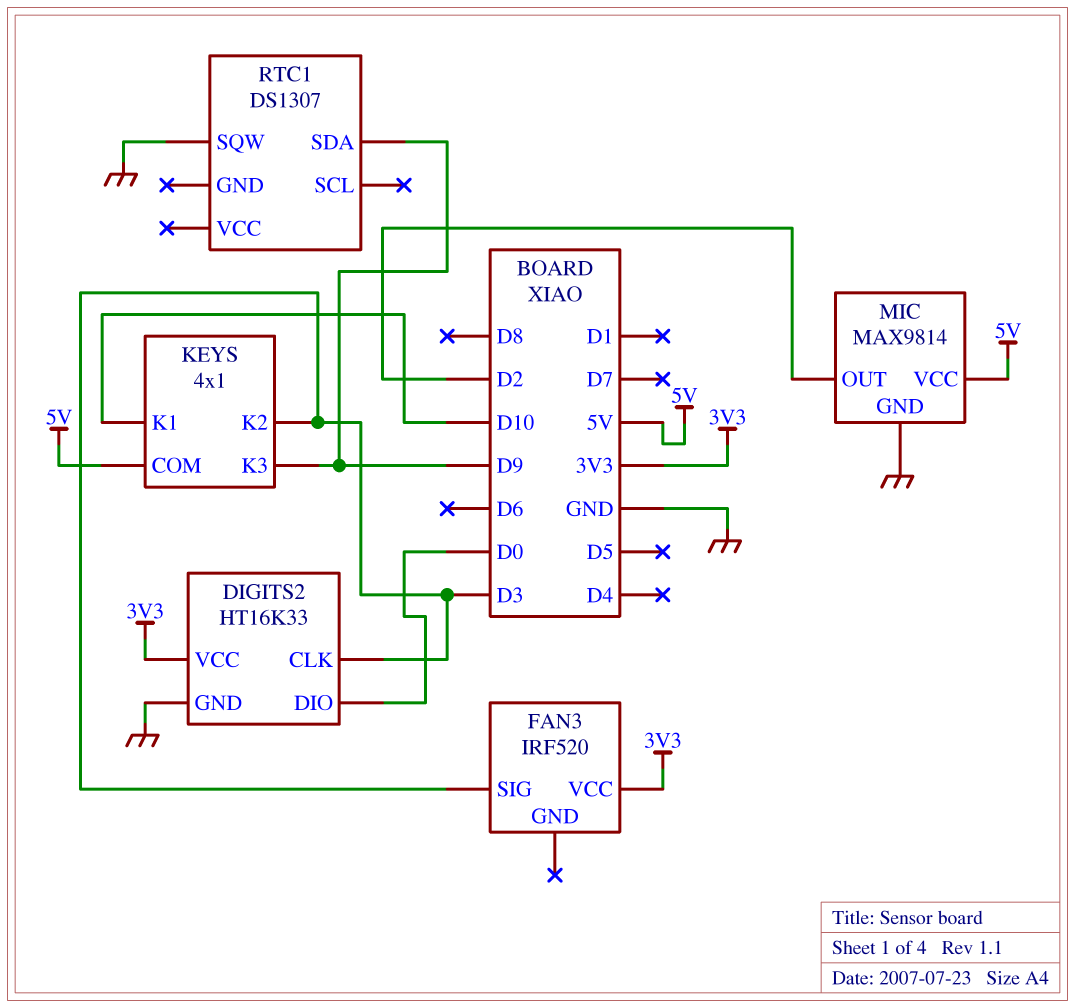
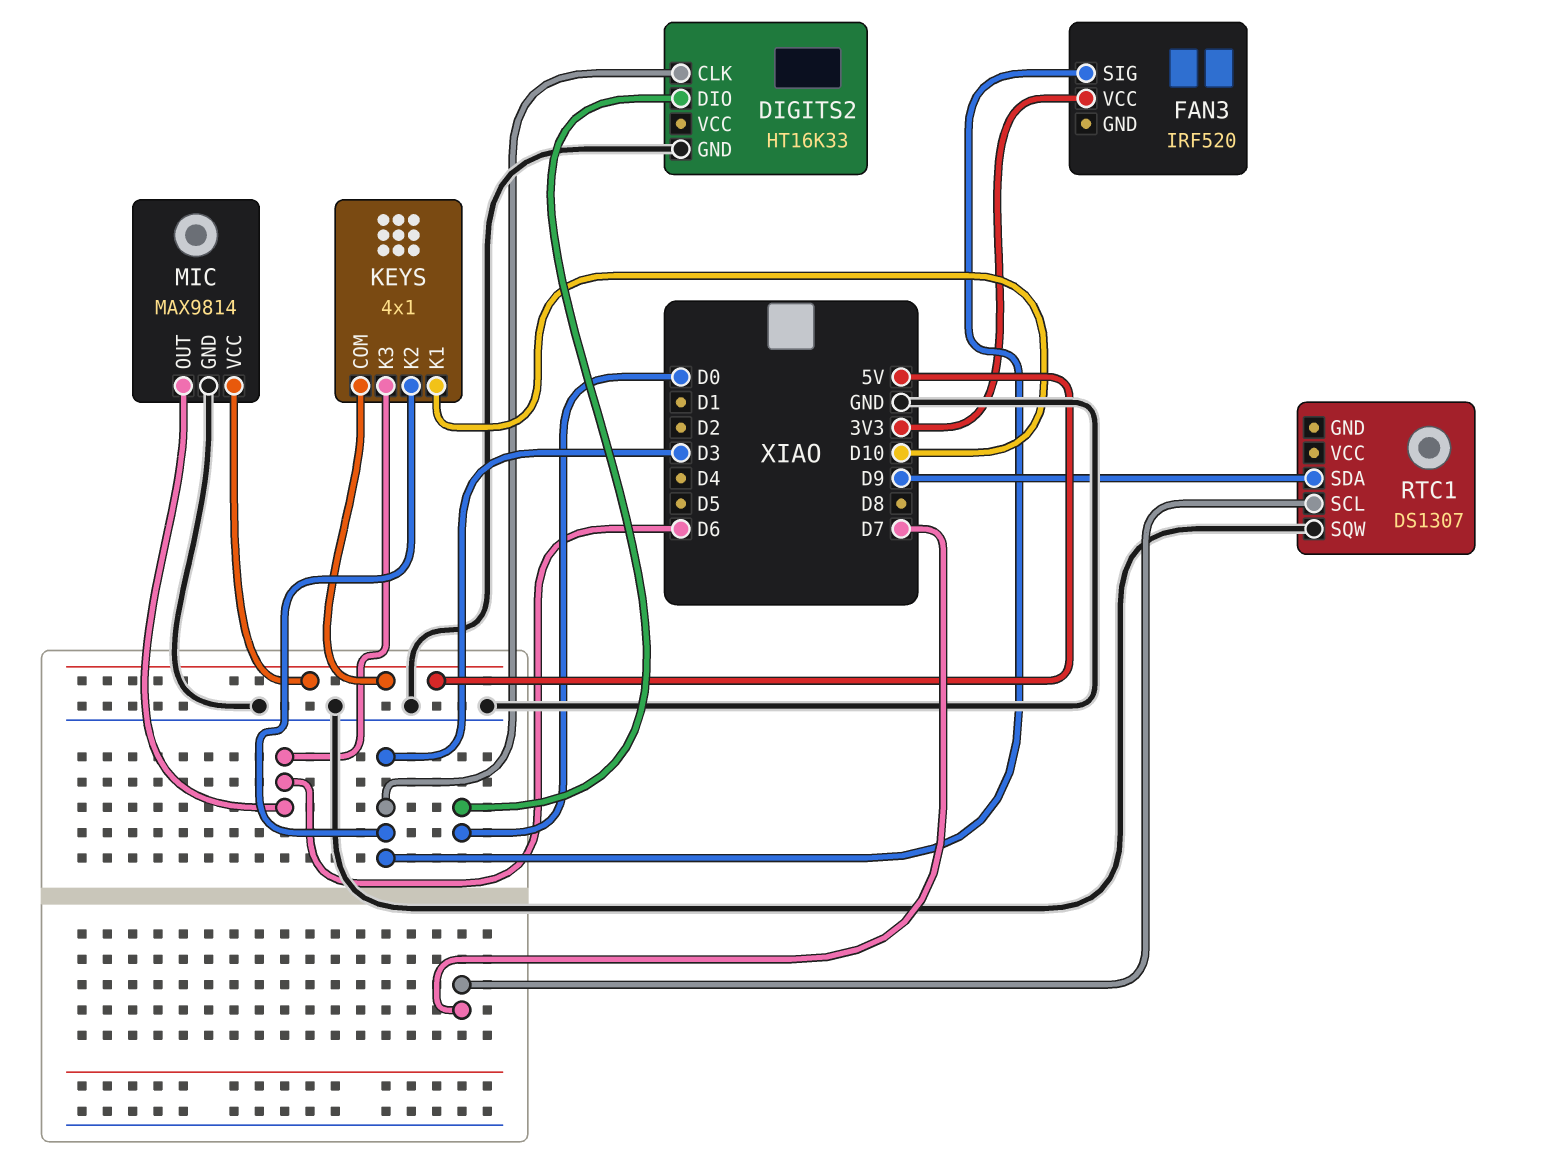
DIGITS2 pin VCC: 3V3 -> none
KEYS pin K3: D9 -> D6
MIC pin OUT: D2 -> D6
RTC1 pin SCL: none -> D7

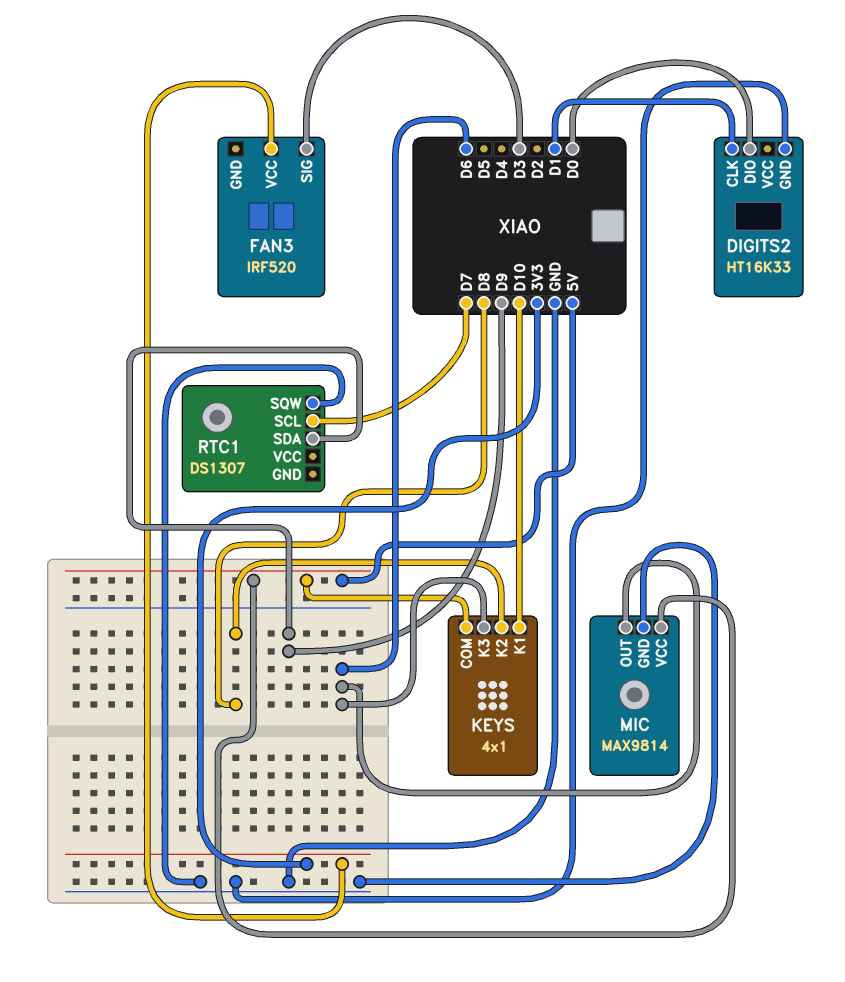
DIGITS2 pin CLK: D3 -> D1
KEYS pin K2: D3 -> D8

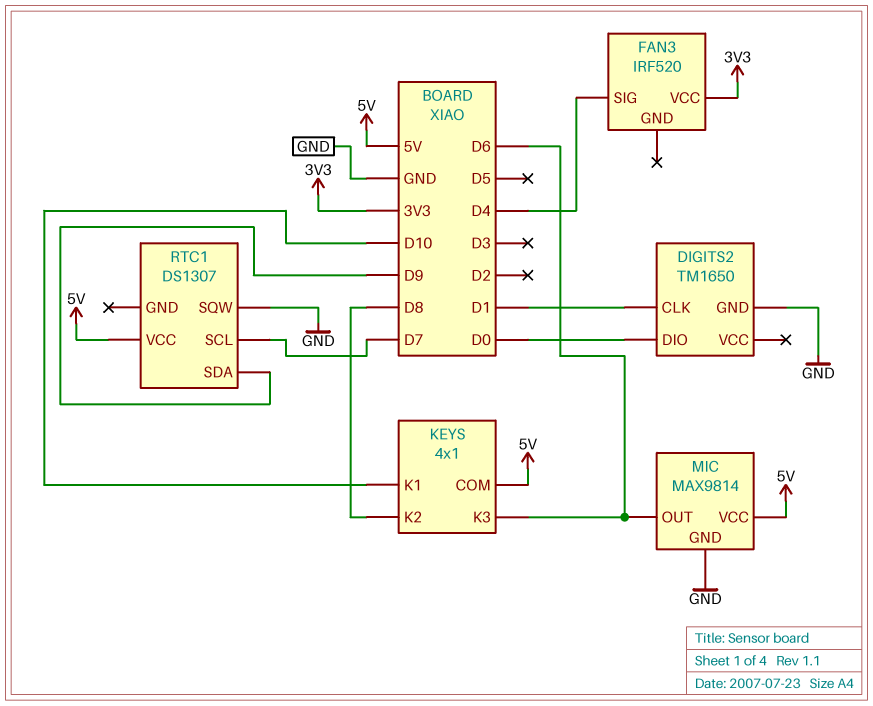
DIGITS2: HT16K33 -> TM1650
FAN3 pin SIG: D3 -> D4
RTC1 pin VCC: none -> 5V

